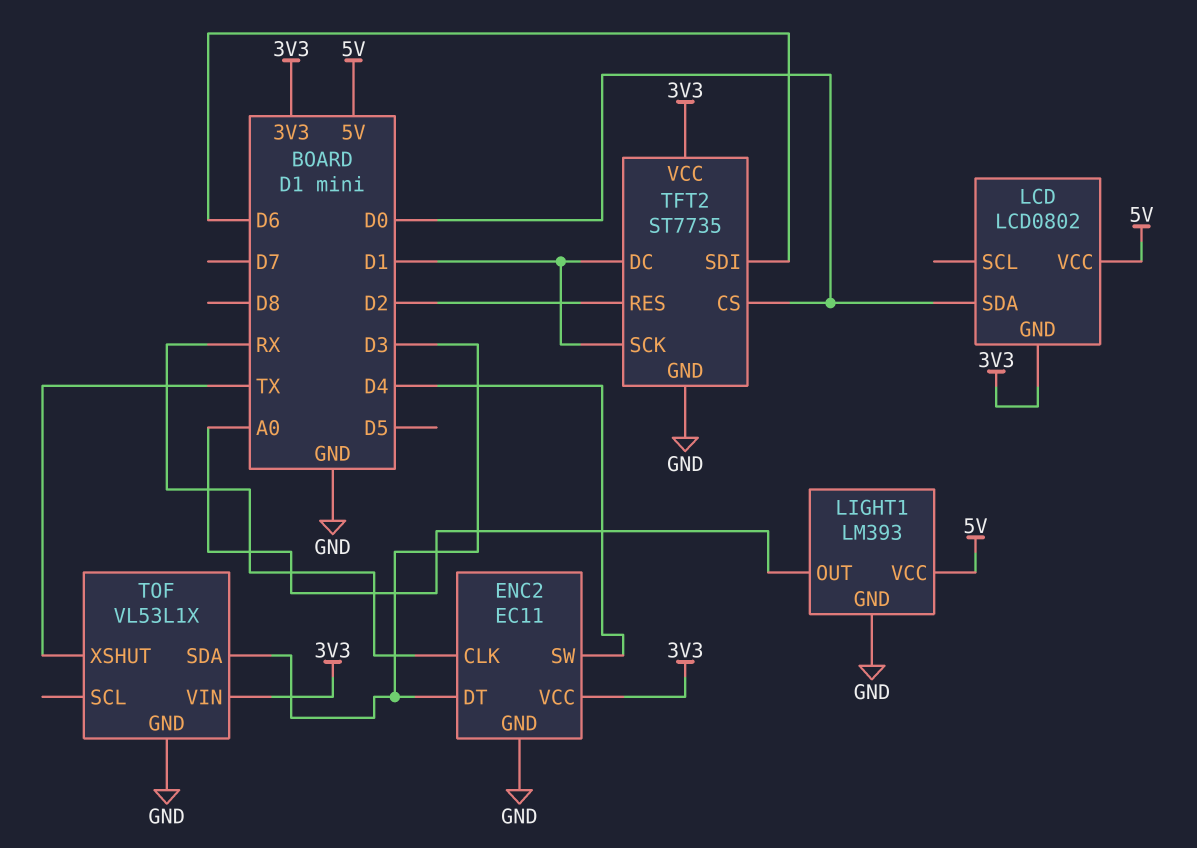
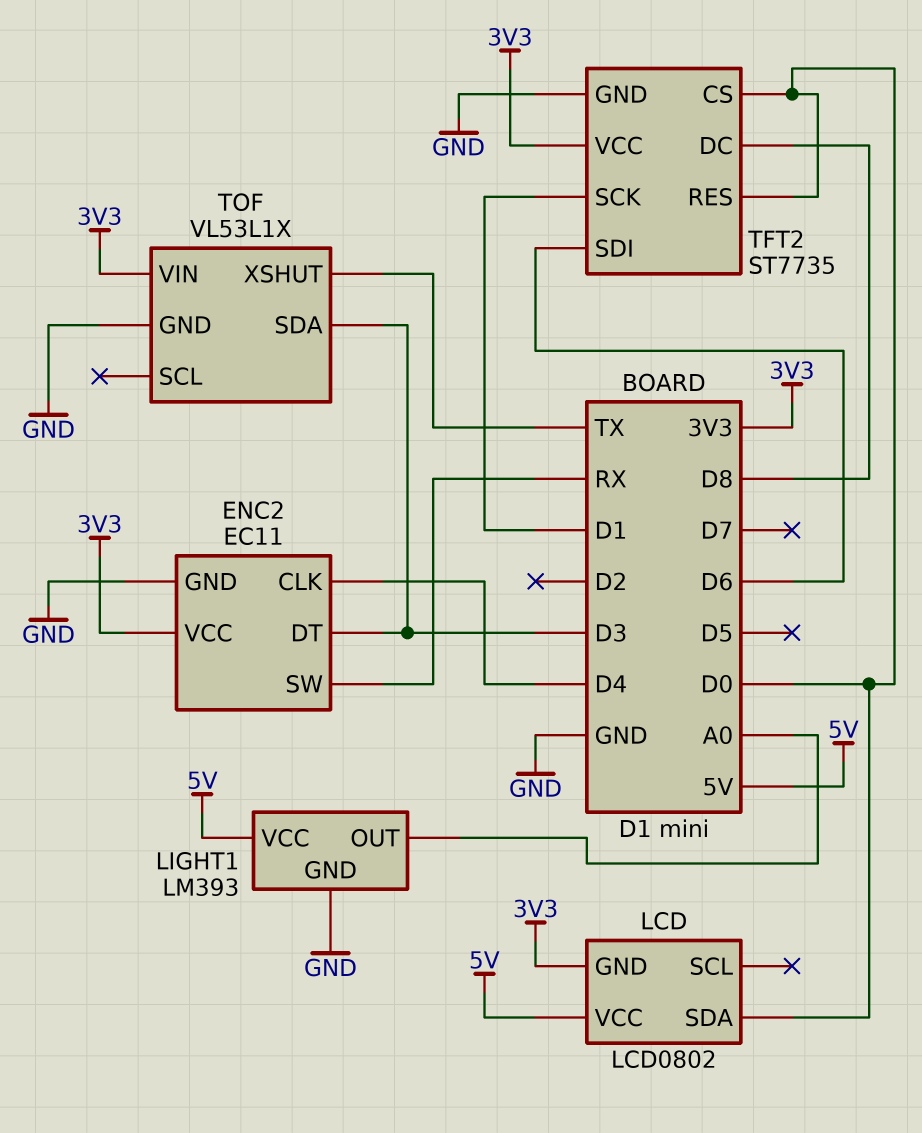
ENC2 pin CLK: RX -> D4
ENC2 pin SW: D4 -> RX
TFT2 pin DC: D1 -> D8
TFT2 pin RES: D2 -> D0

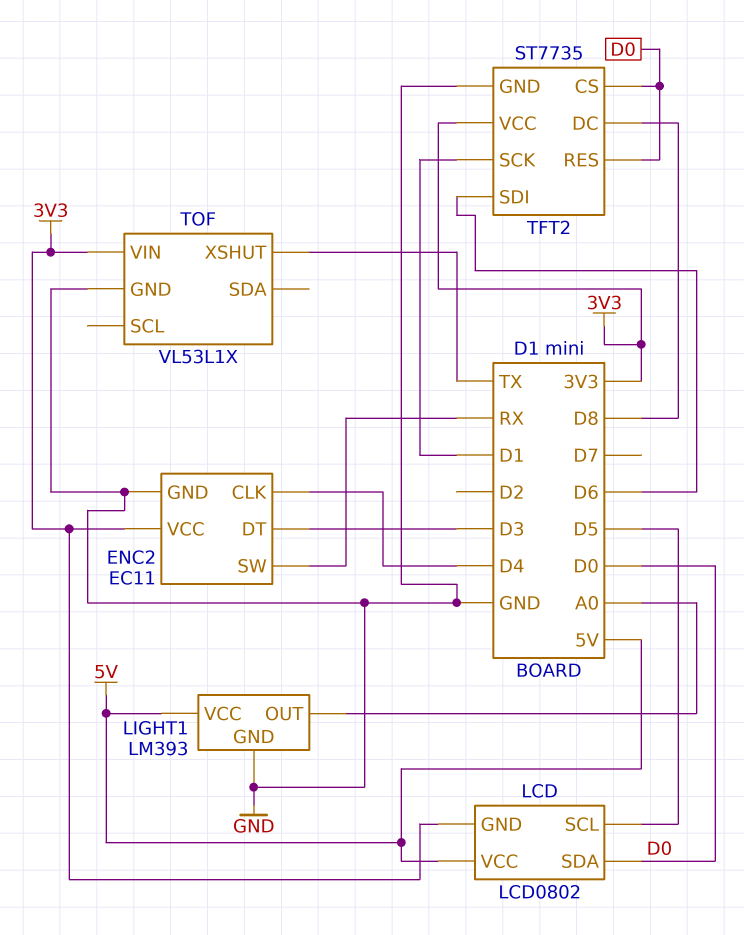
LCD pin SCL: none -> D5
TOF pin SDA: D3 -> none

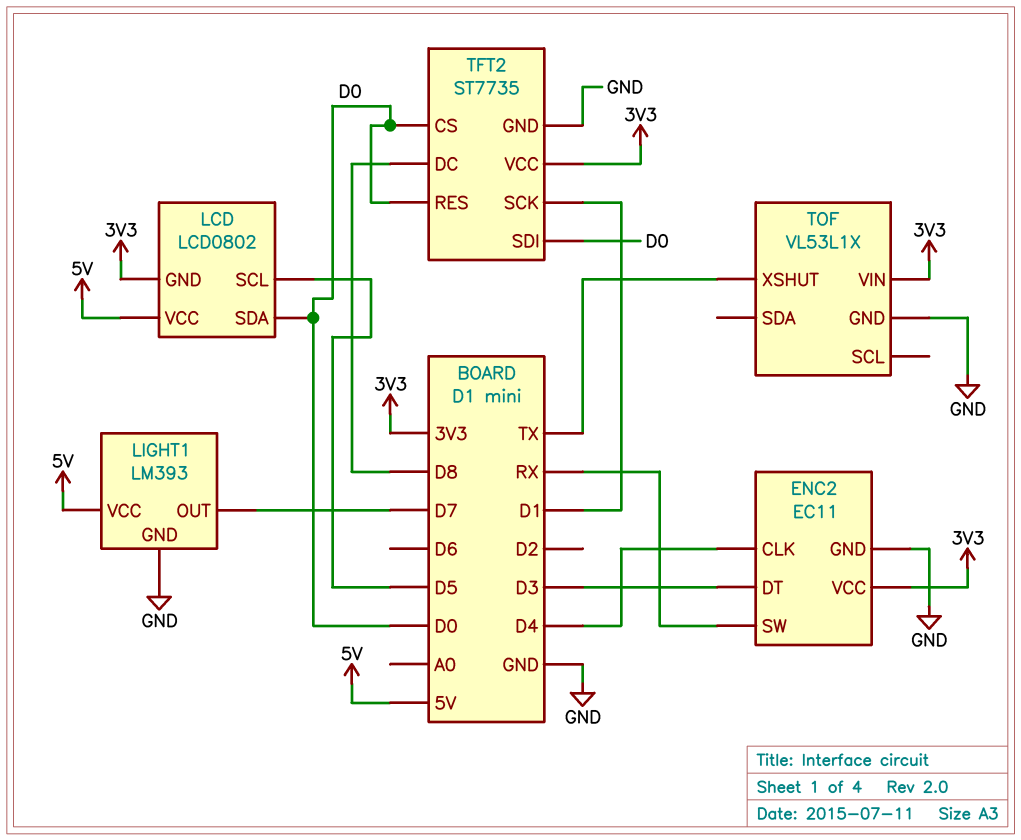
LIGHT1 pin OUT: A0 -> D7
TFT2 pin SDI: D6 -> D0

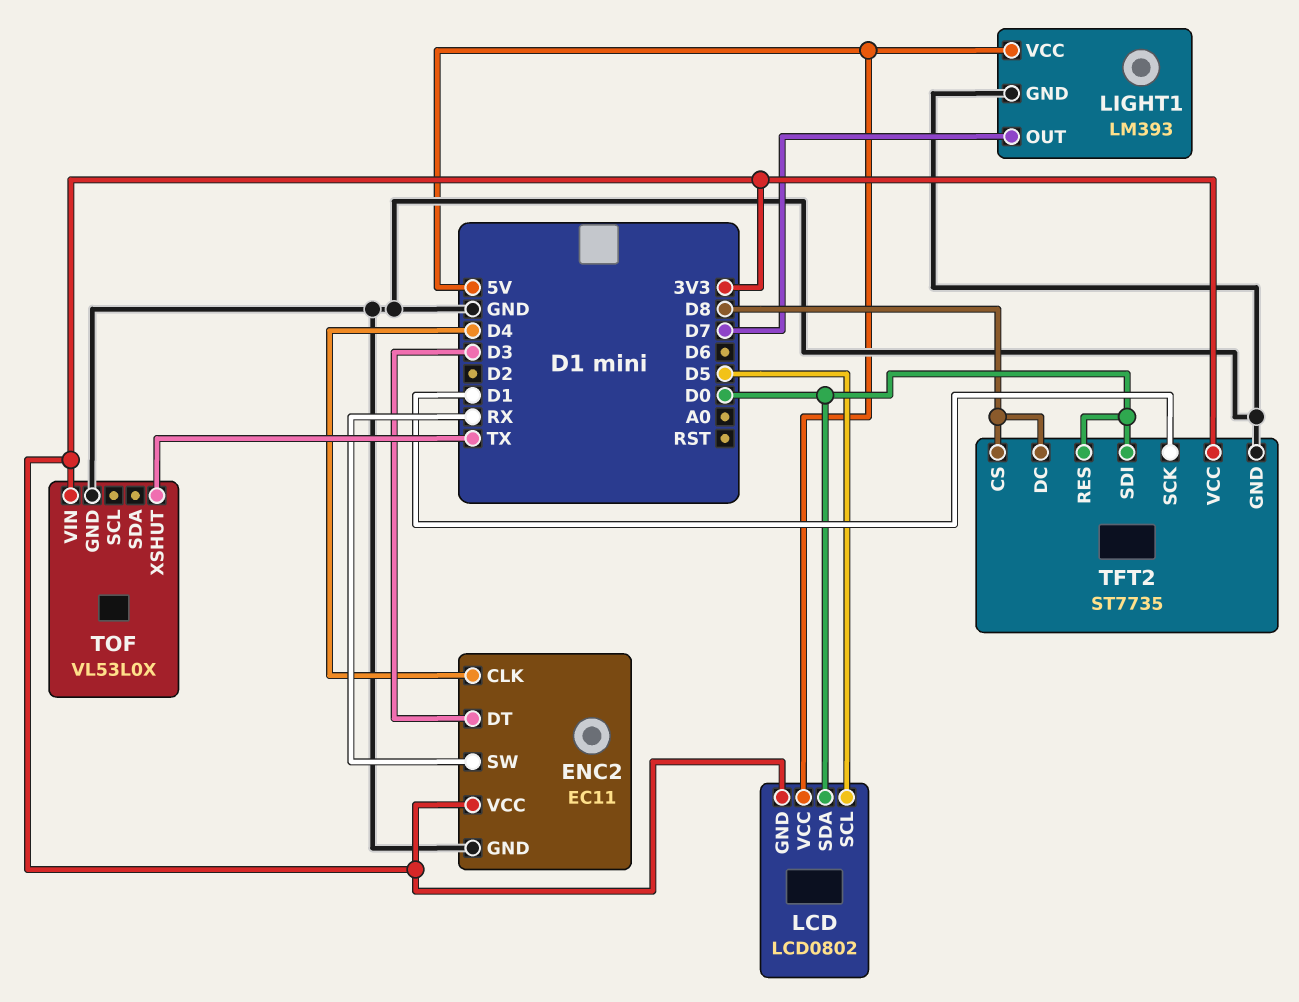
TFT2 pin CS: D0 -> D8
TOF: VL53L1X -> VL53L0X

